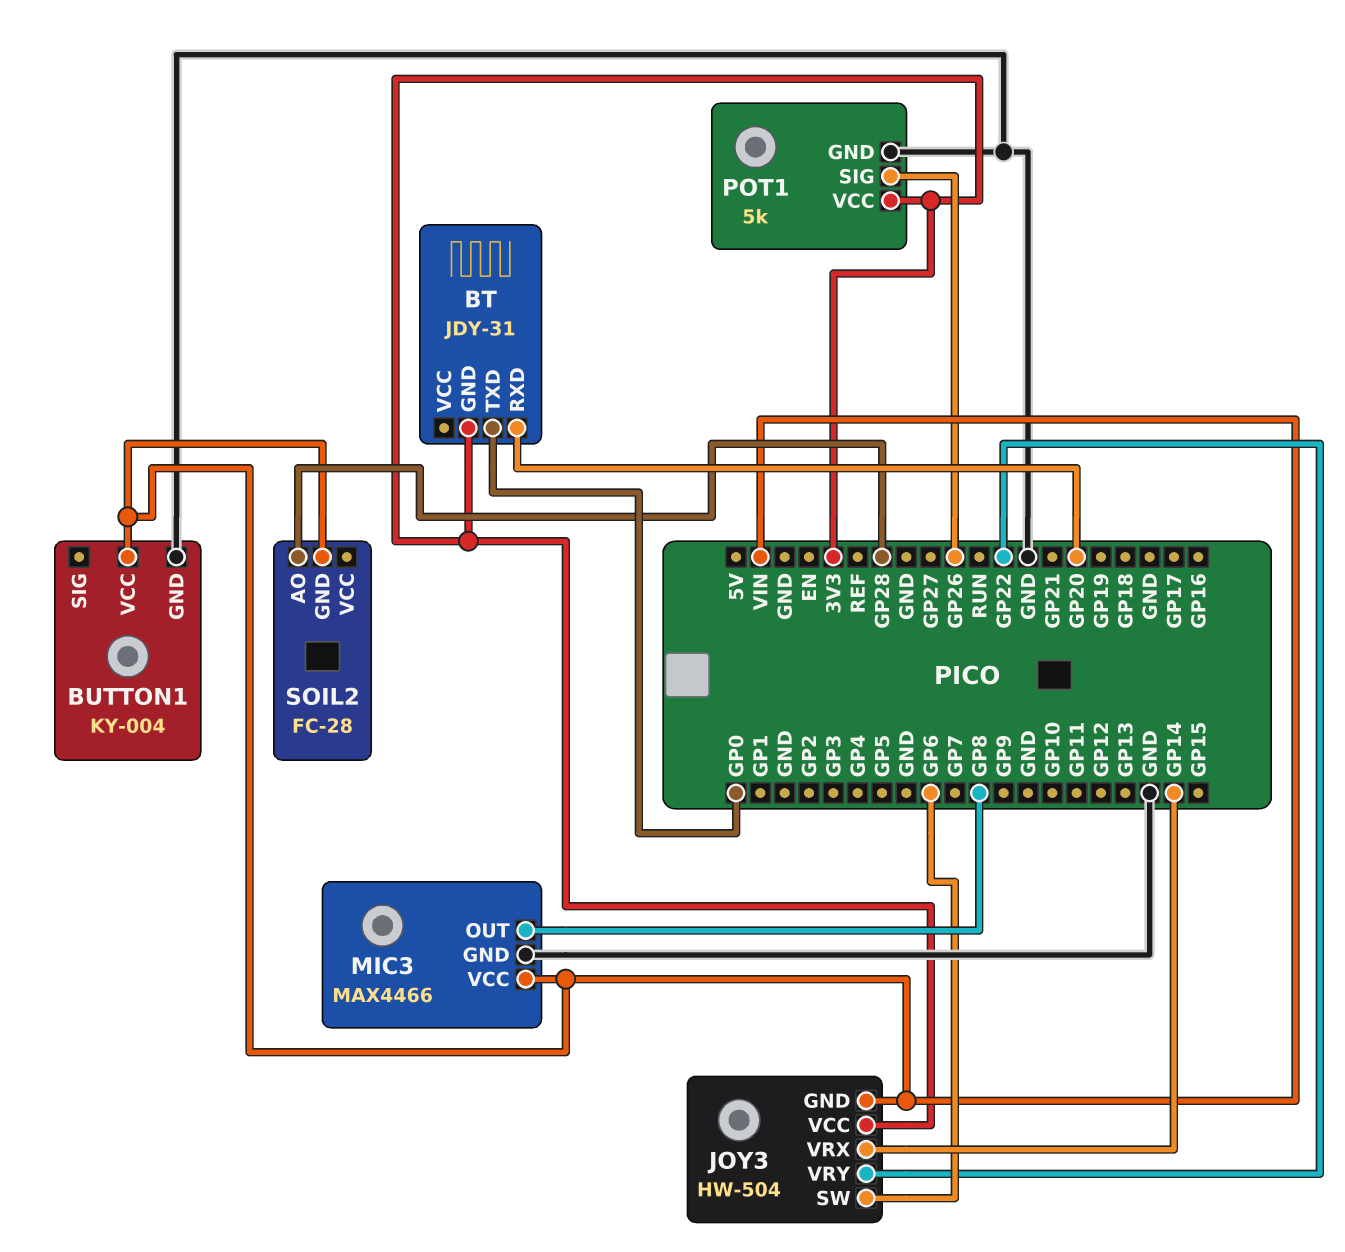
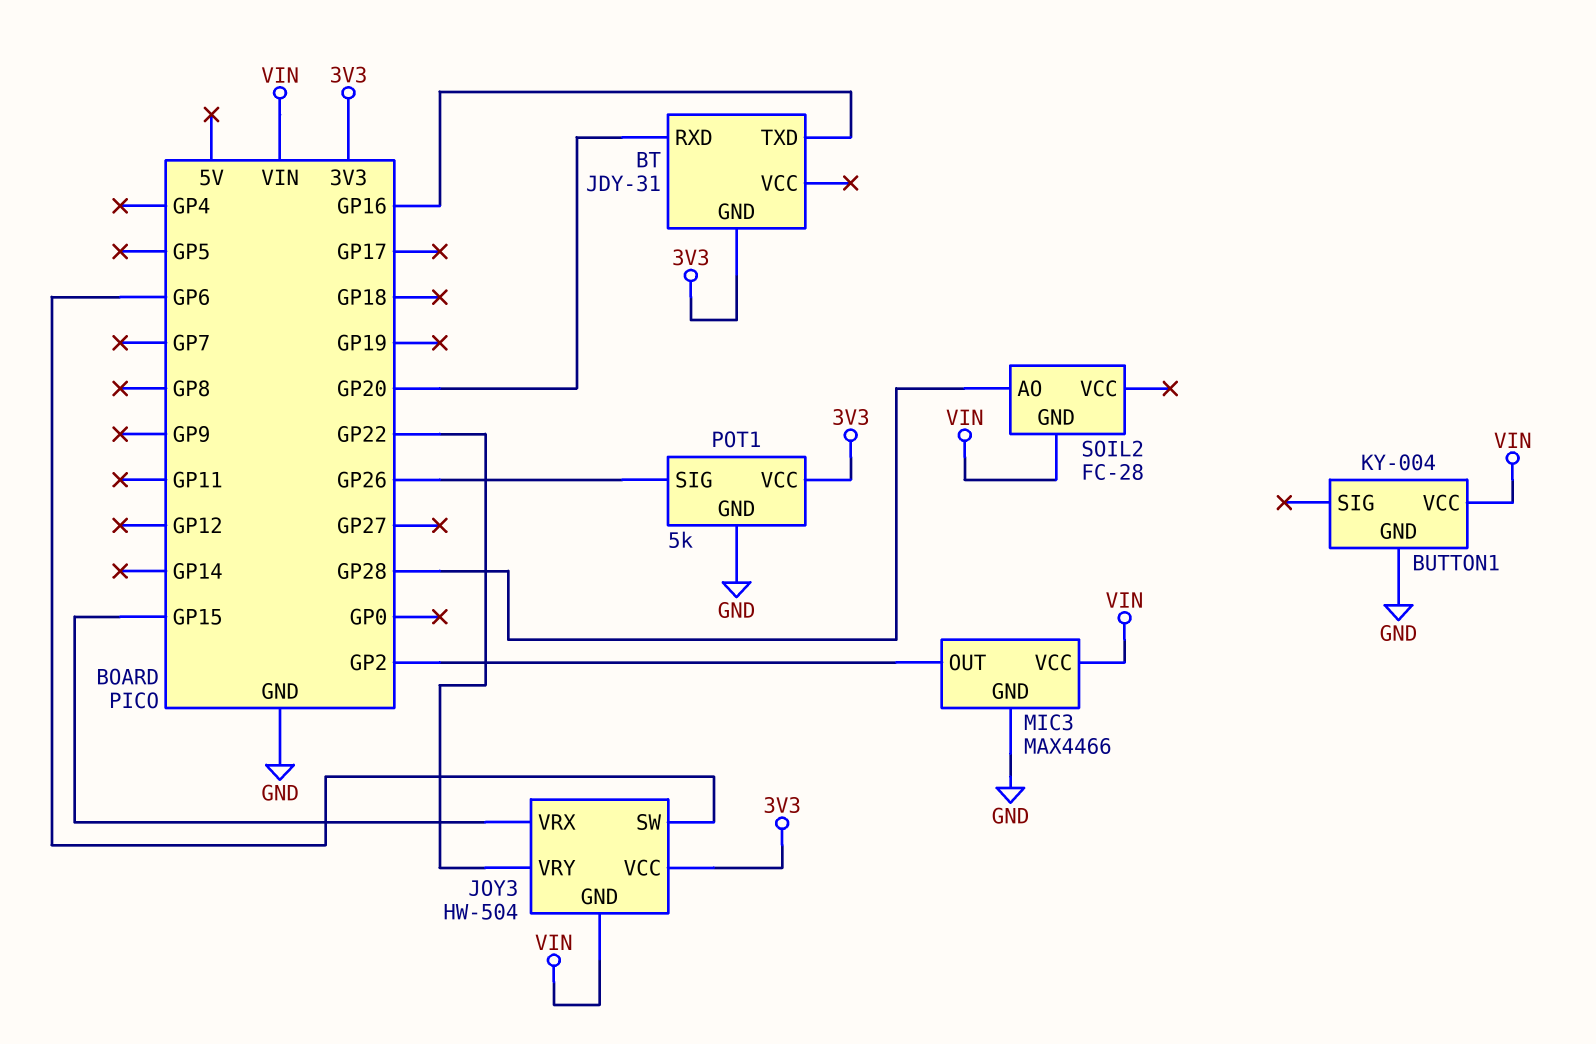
BT pin TXD: GP0 -> GP16
JOY3 pin VRX: GP14 -> GP15
MIC3 pin OUT: GP8 -> GP2

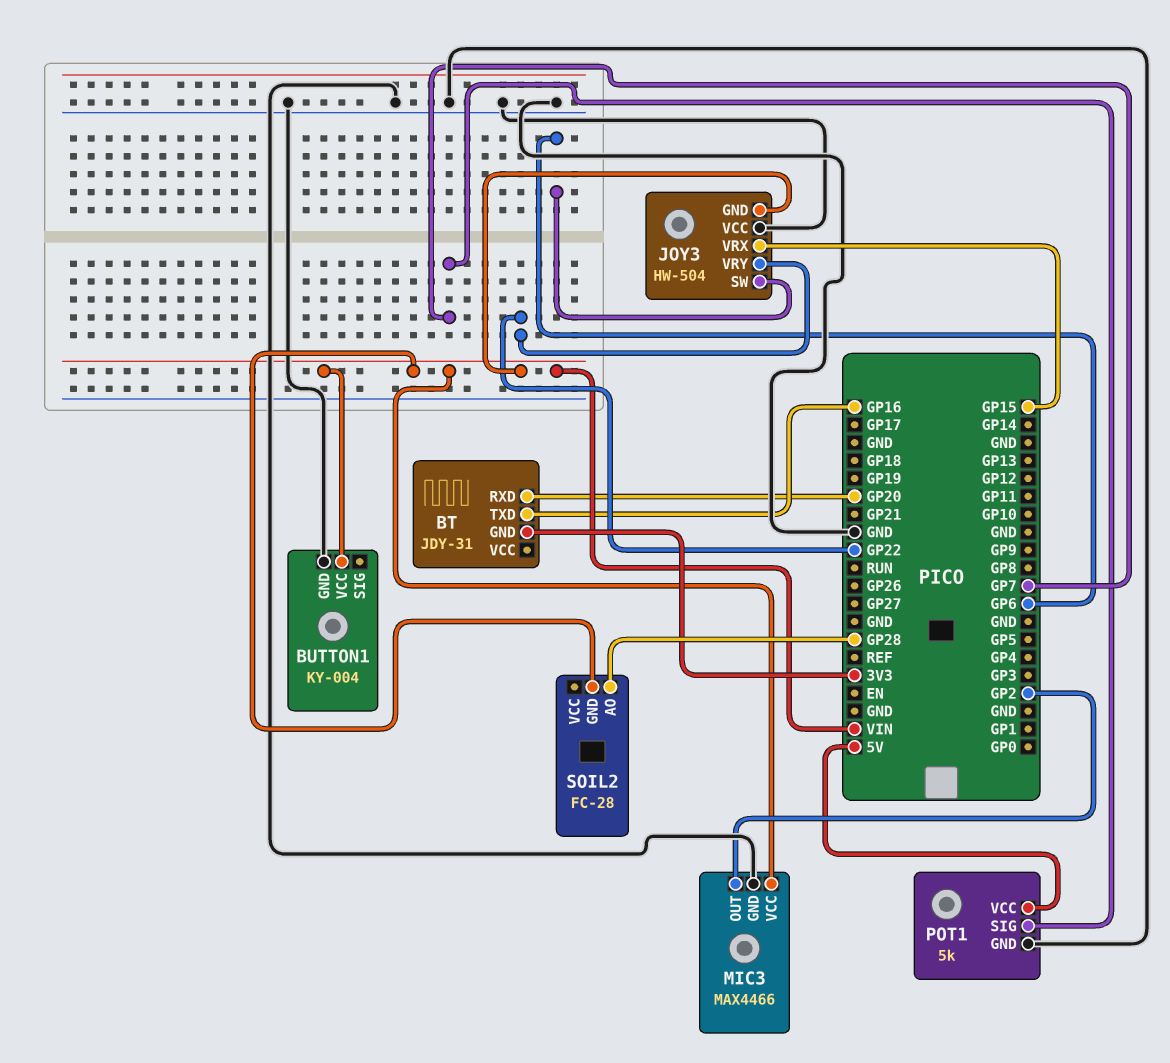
JOY3 pin VCC: 3V3 -> GND
POT1 pin SIG: GP26 -> GP7
POT1 pin VCC: 3V3 -> 5V

